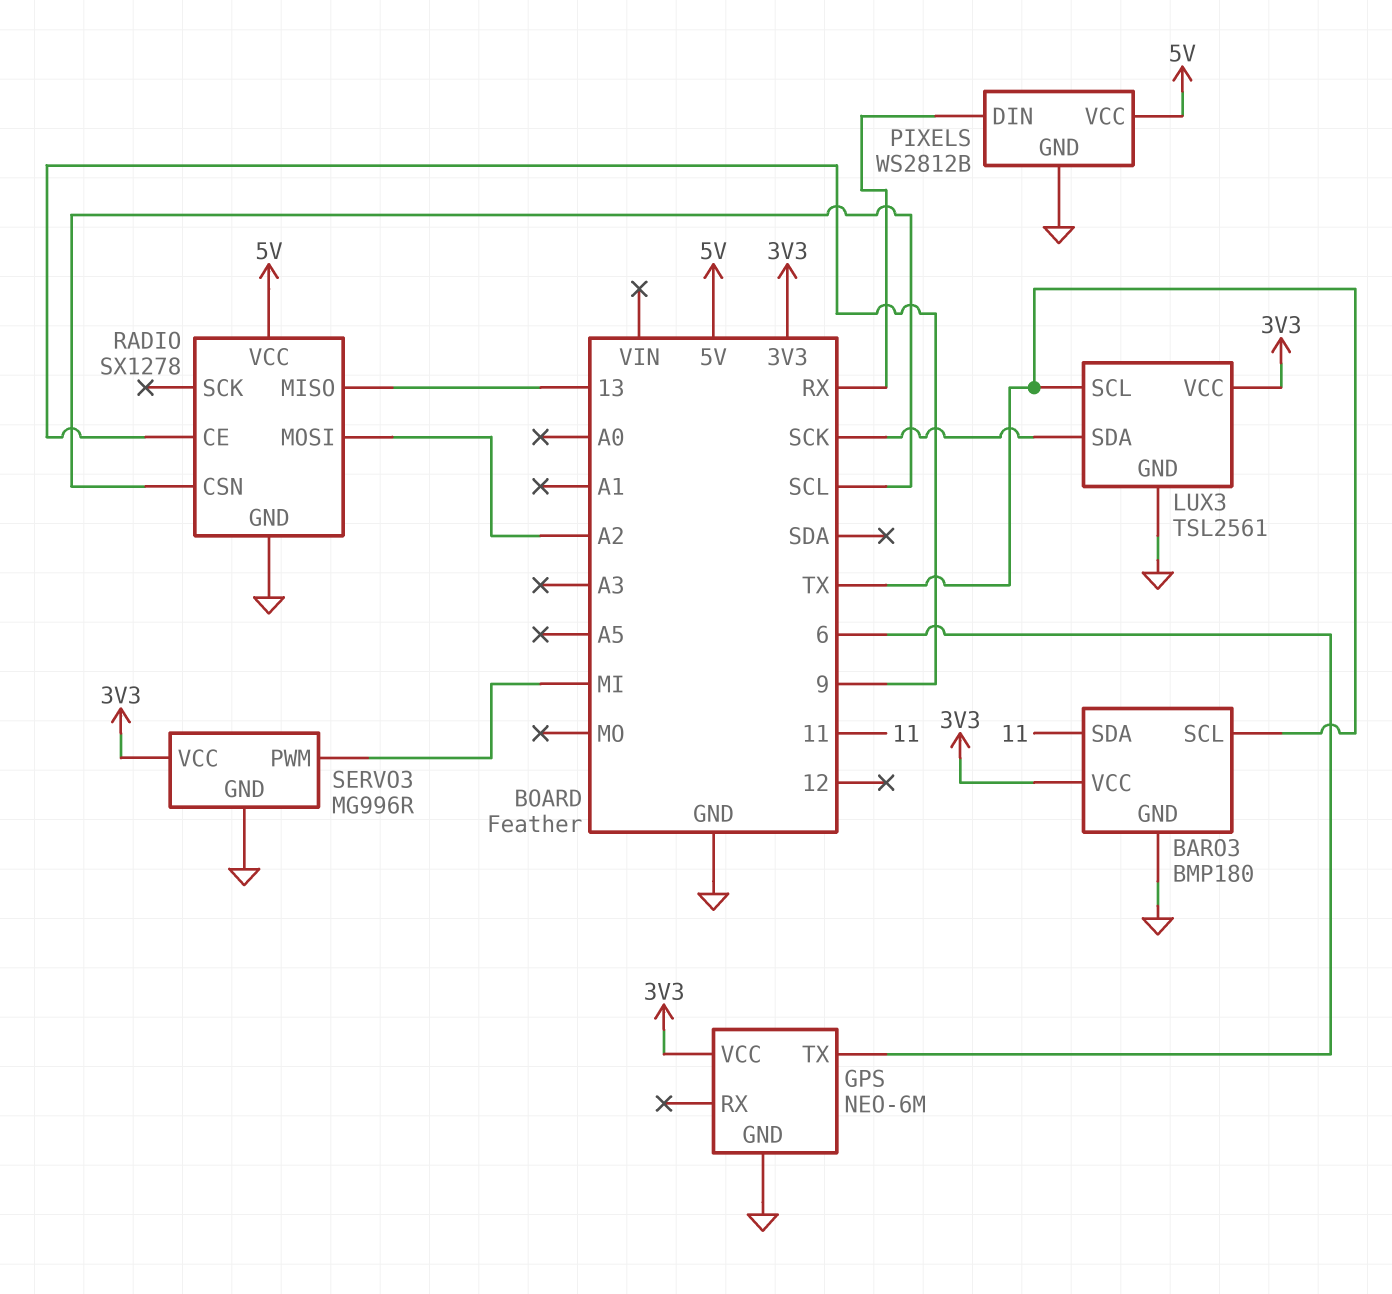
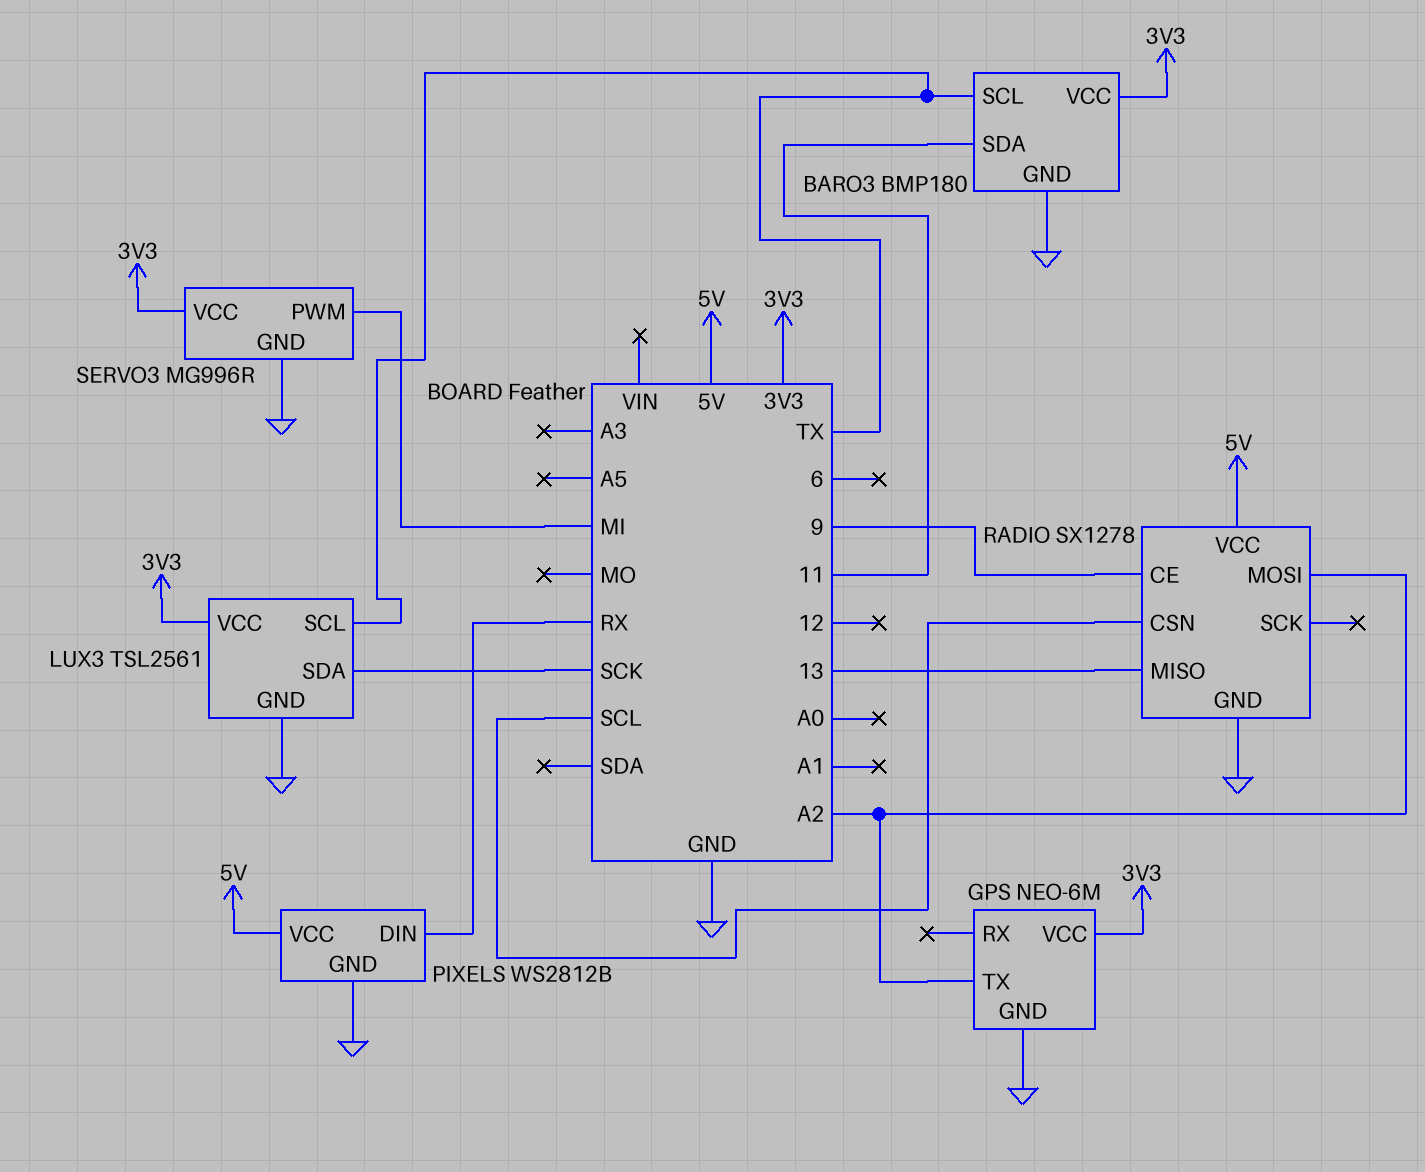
GPS pin TX: 6 -> A2

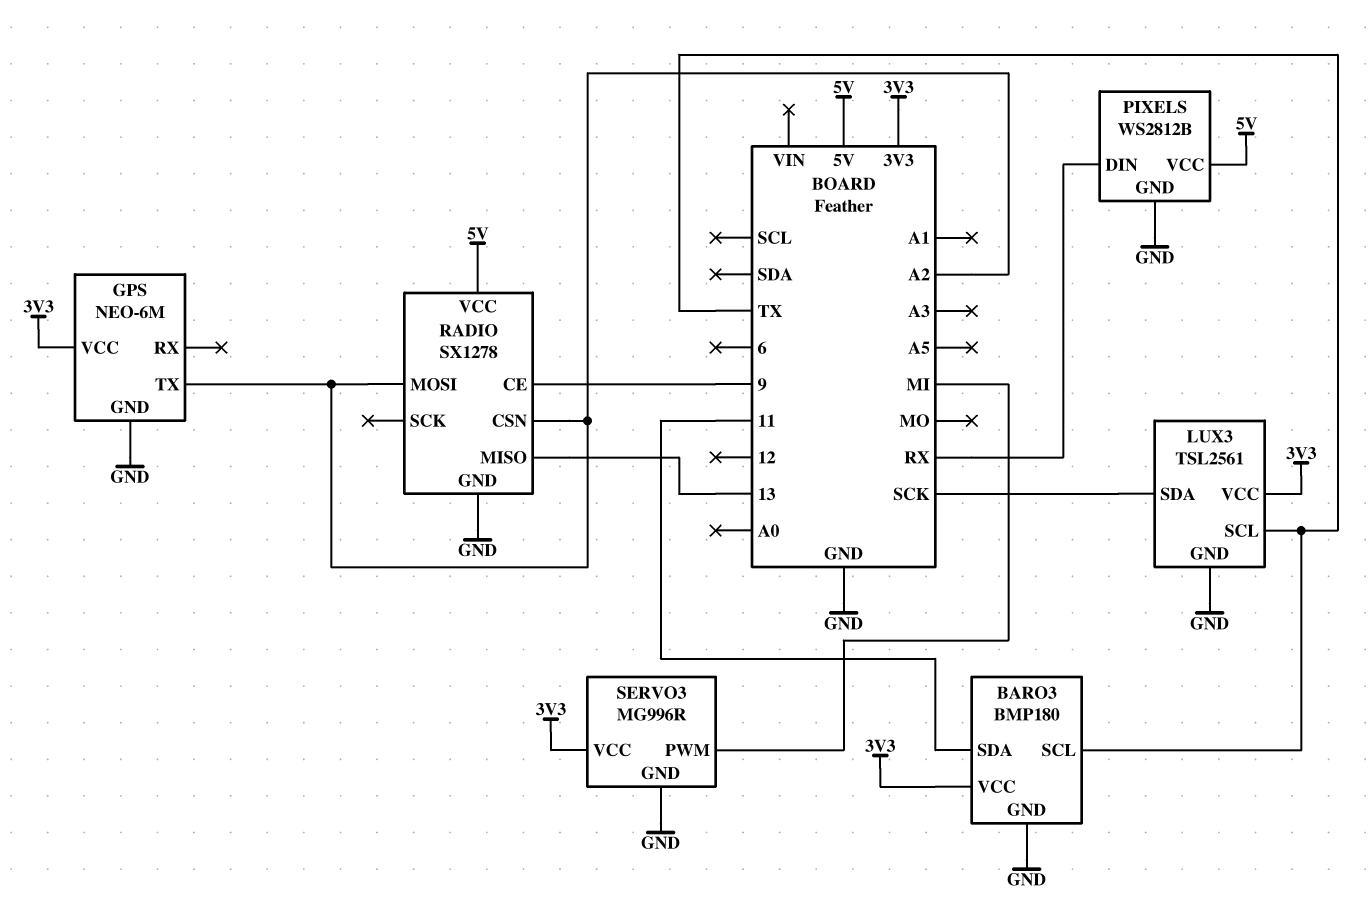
RADIO pin CSN: SCL -> A2

